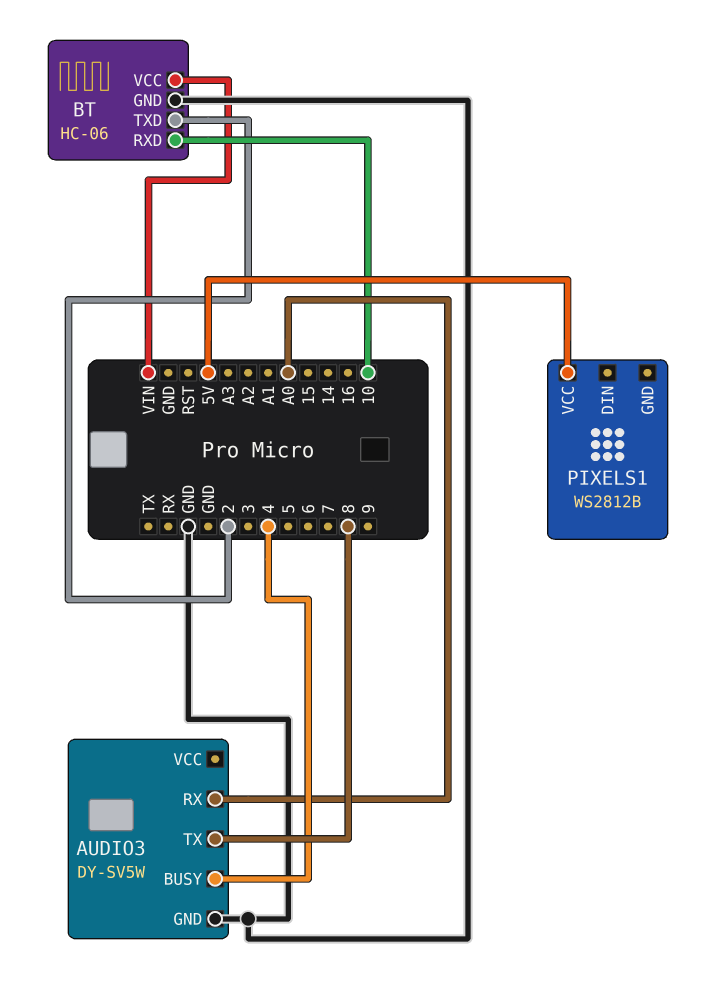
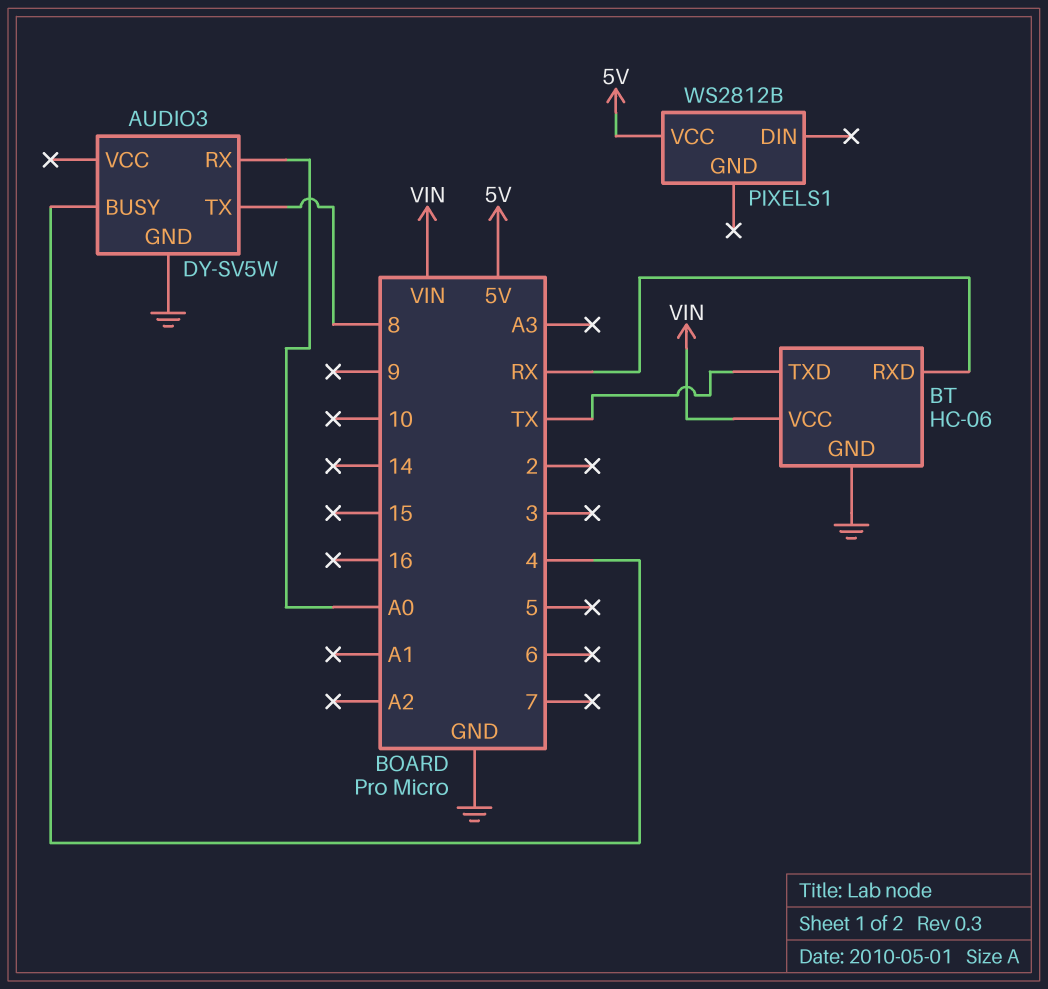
BT pin RXD: 10 -> RX
BT pin TXD: 2 -> TX

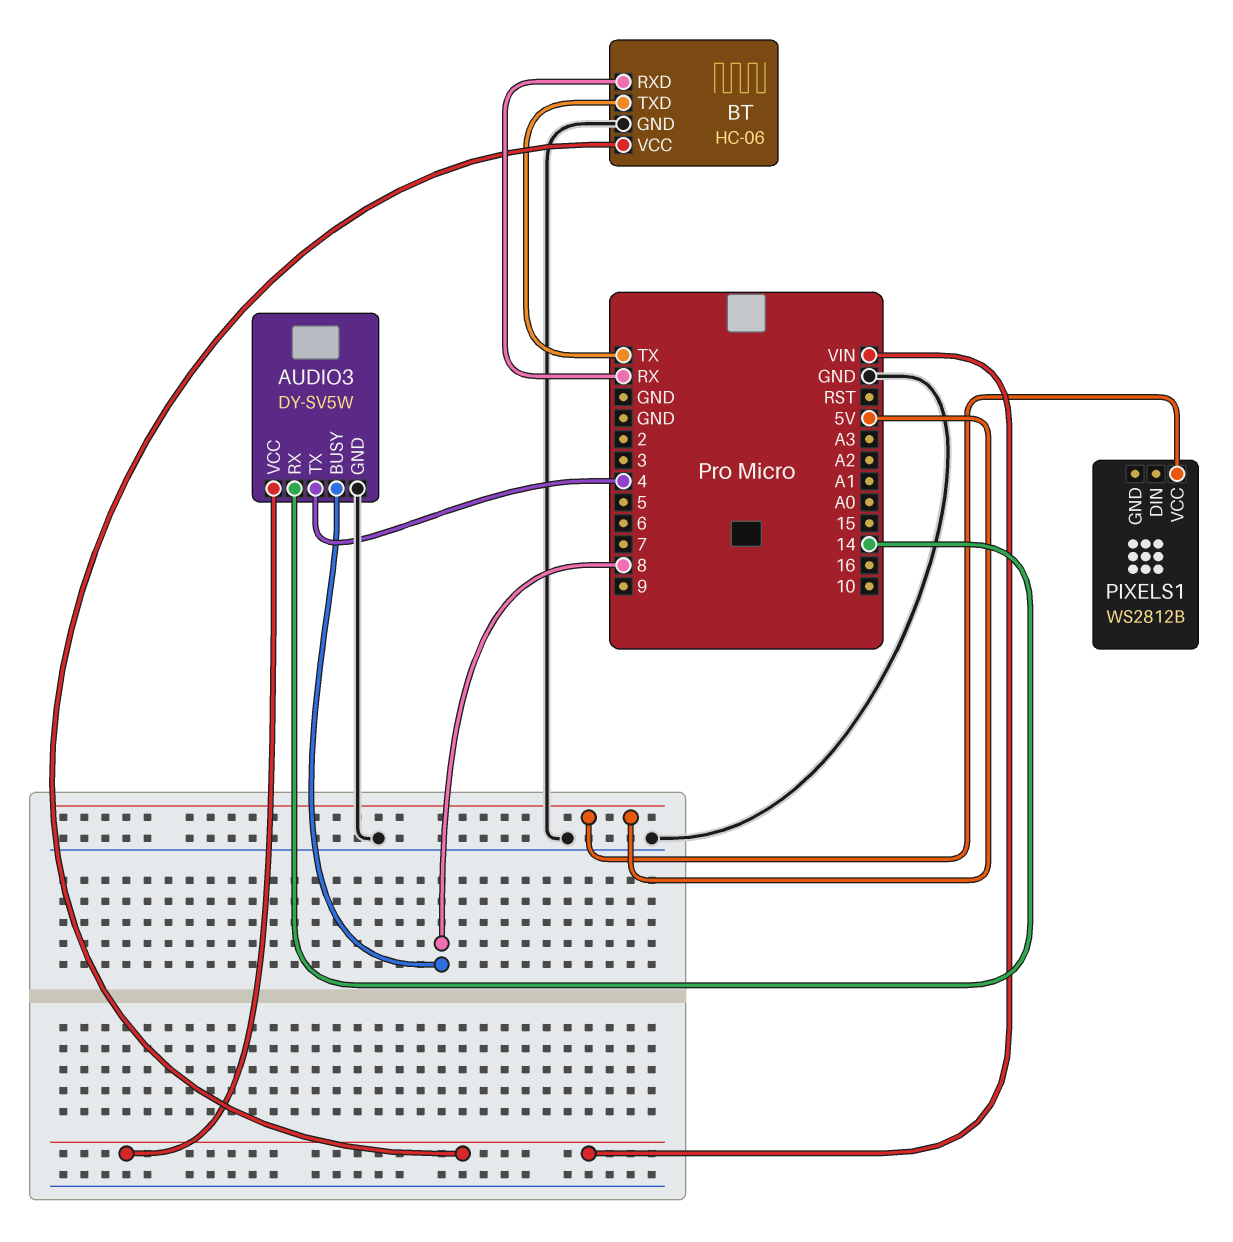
AUDIO3 pin BUSY: 4 -> 8
AUDIO3 pin RX: A0 -> 14
AUDIO3 pin TX: 8 -> 4
AUDIO3 pin VCC: none -> VIN

